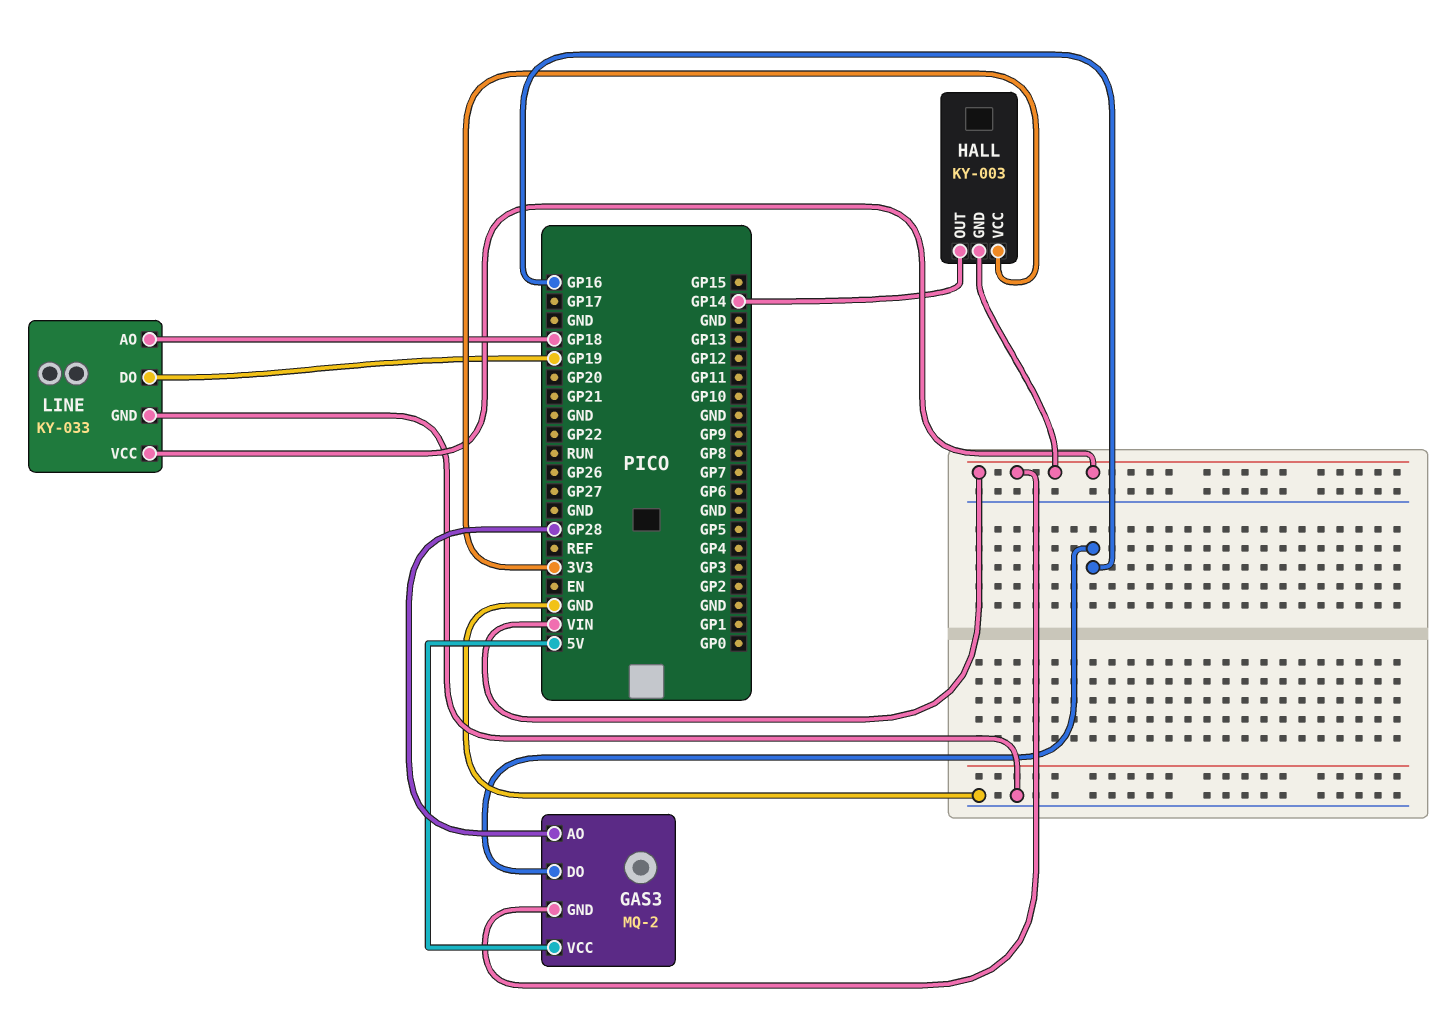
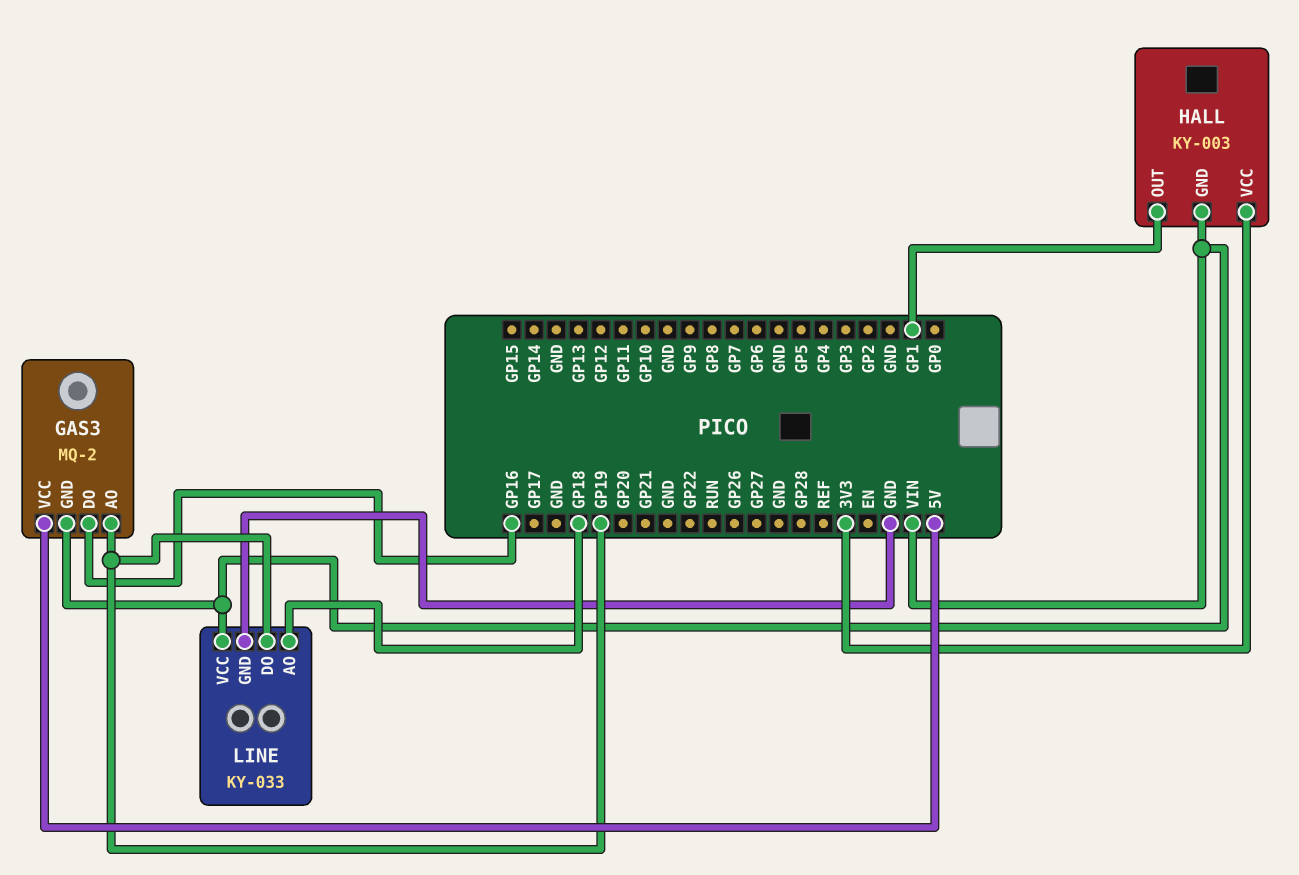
GAS3 pin AO: GP28 -> GP19
HALL pin OUT: GP14 -> GP1

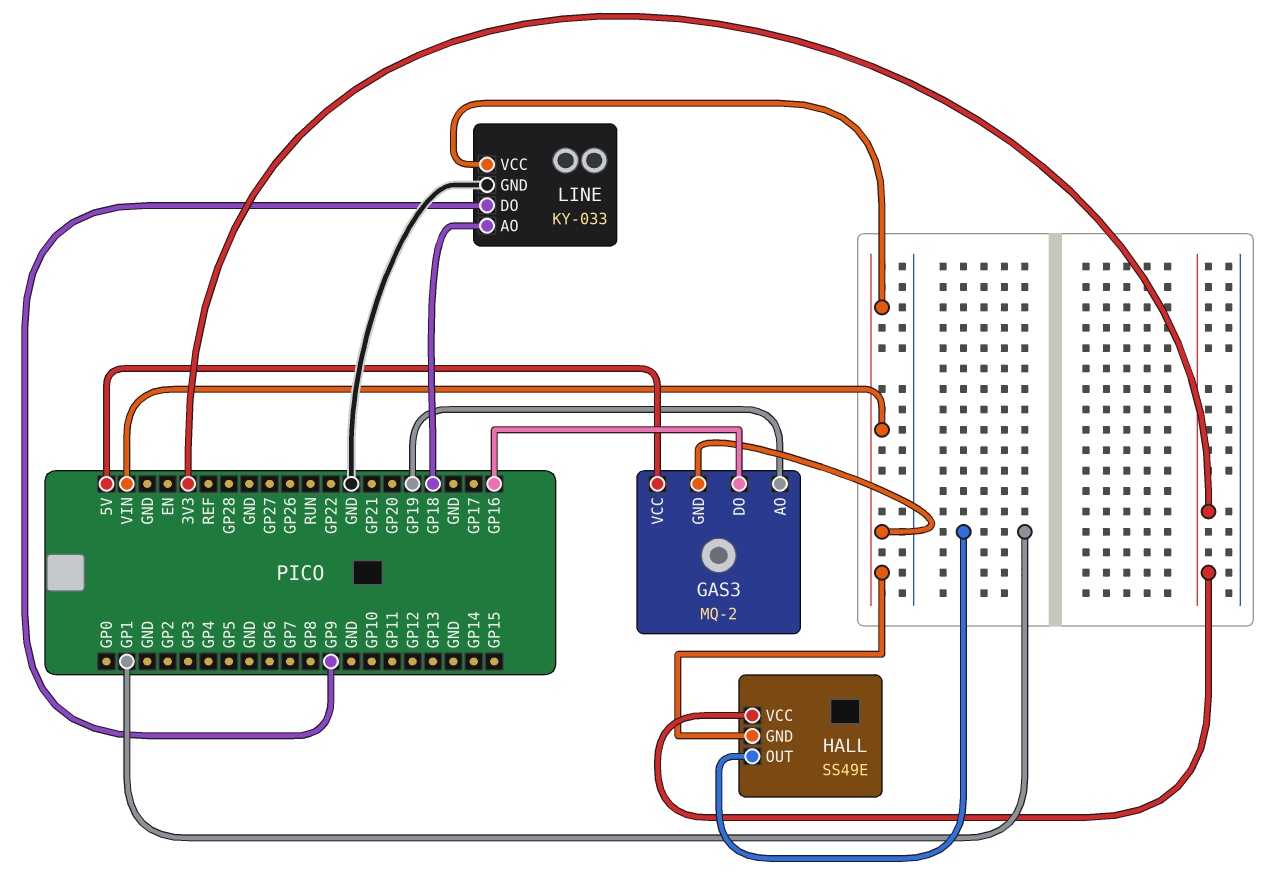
HALL: KY-003 -> SS49E
LINE pin DO: GP19 -> GP9

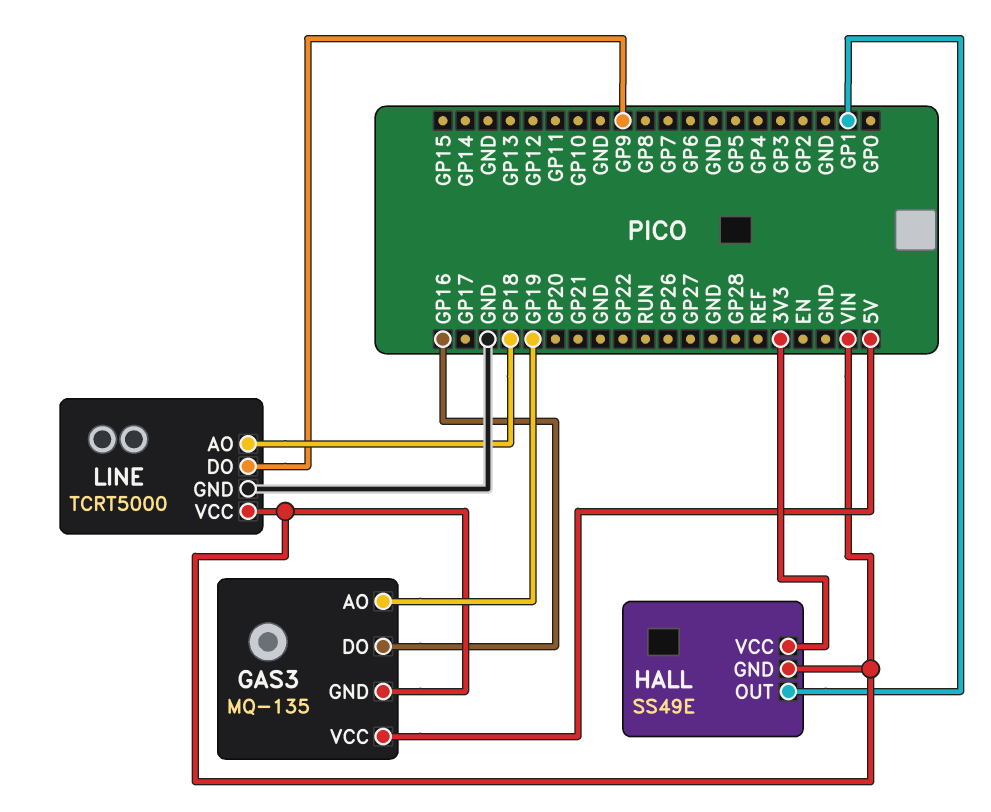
GAS3: MQ-2 -> MQ-135
LINE: KY-033 -> TCRT5000

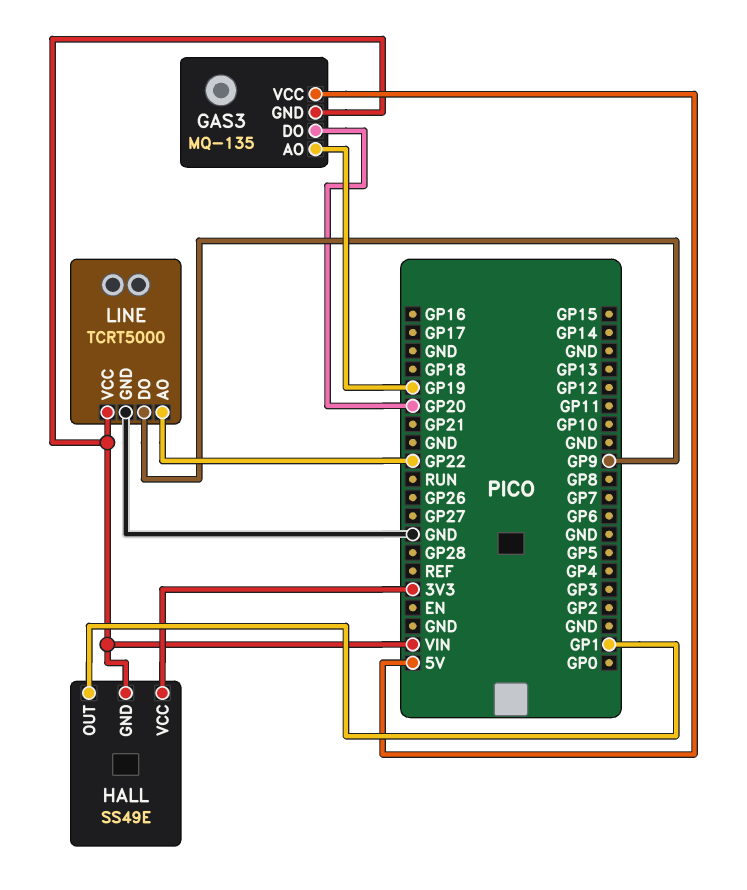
GAS3 pin DO: GP16 -> GP20
LINE pin AO: GP18 -> GP22

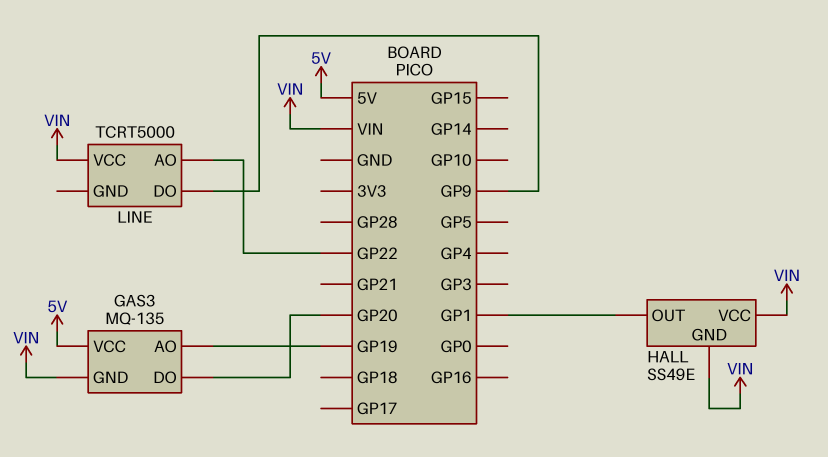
HALL pin VCC: 3V3 -> VIN
LINE pin GND: GND -> none

